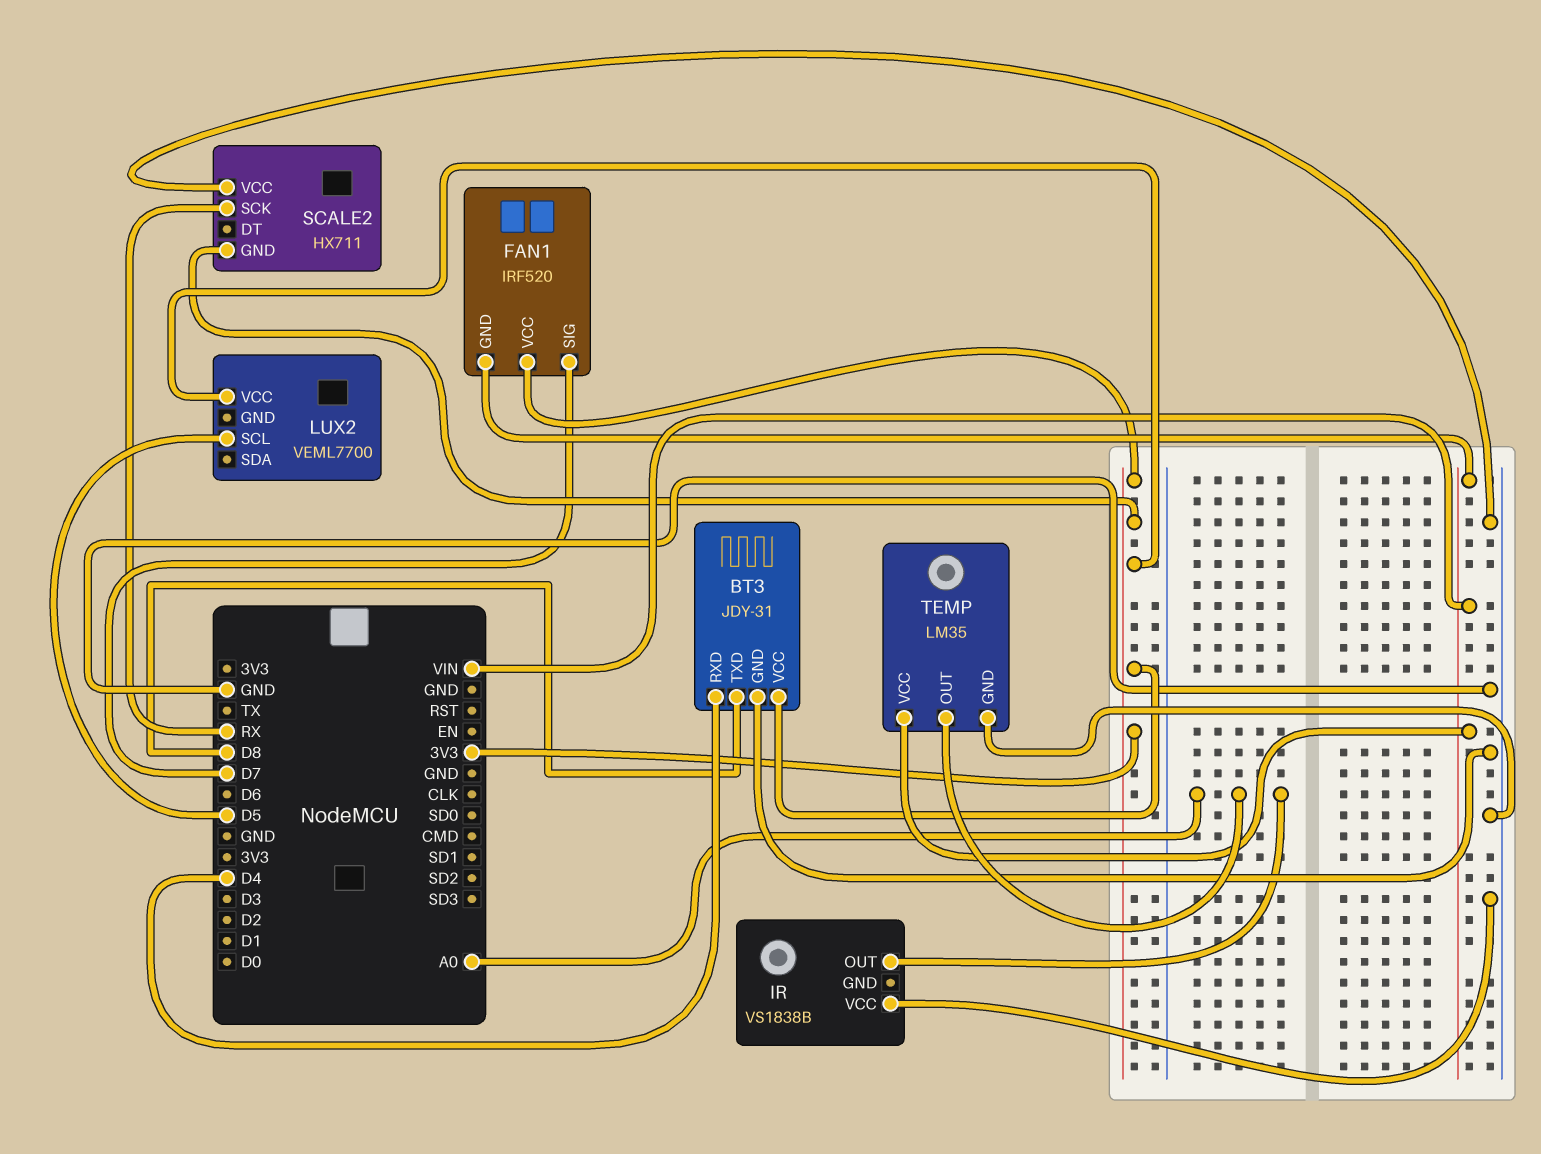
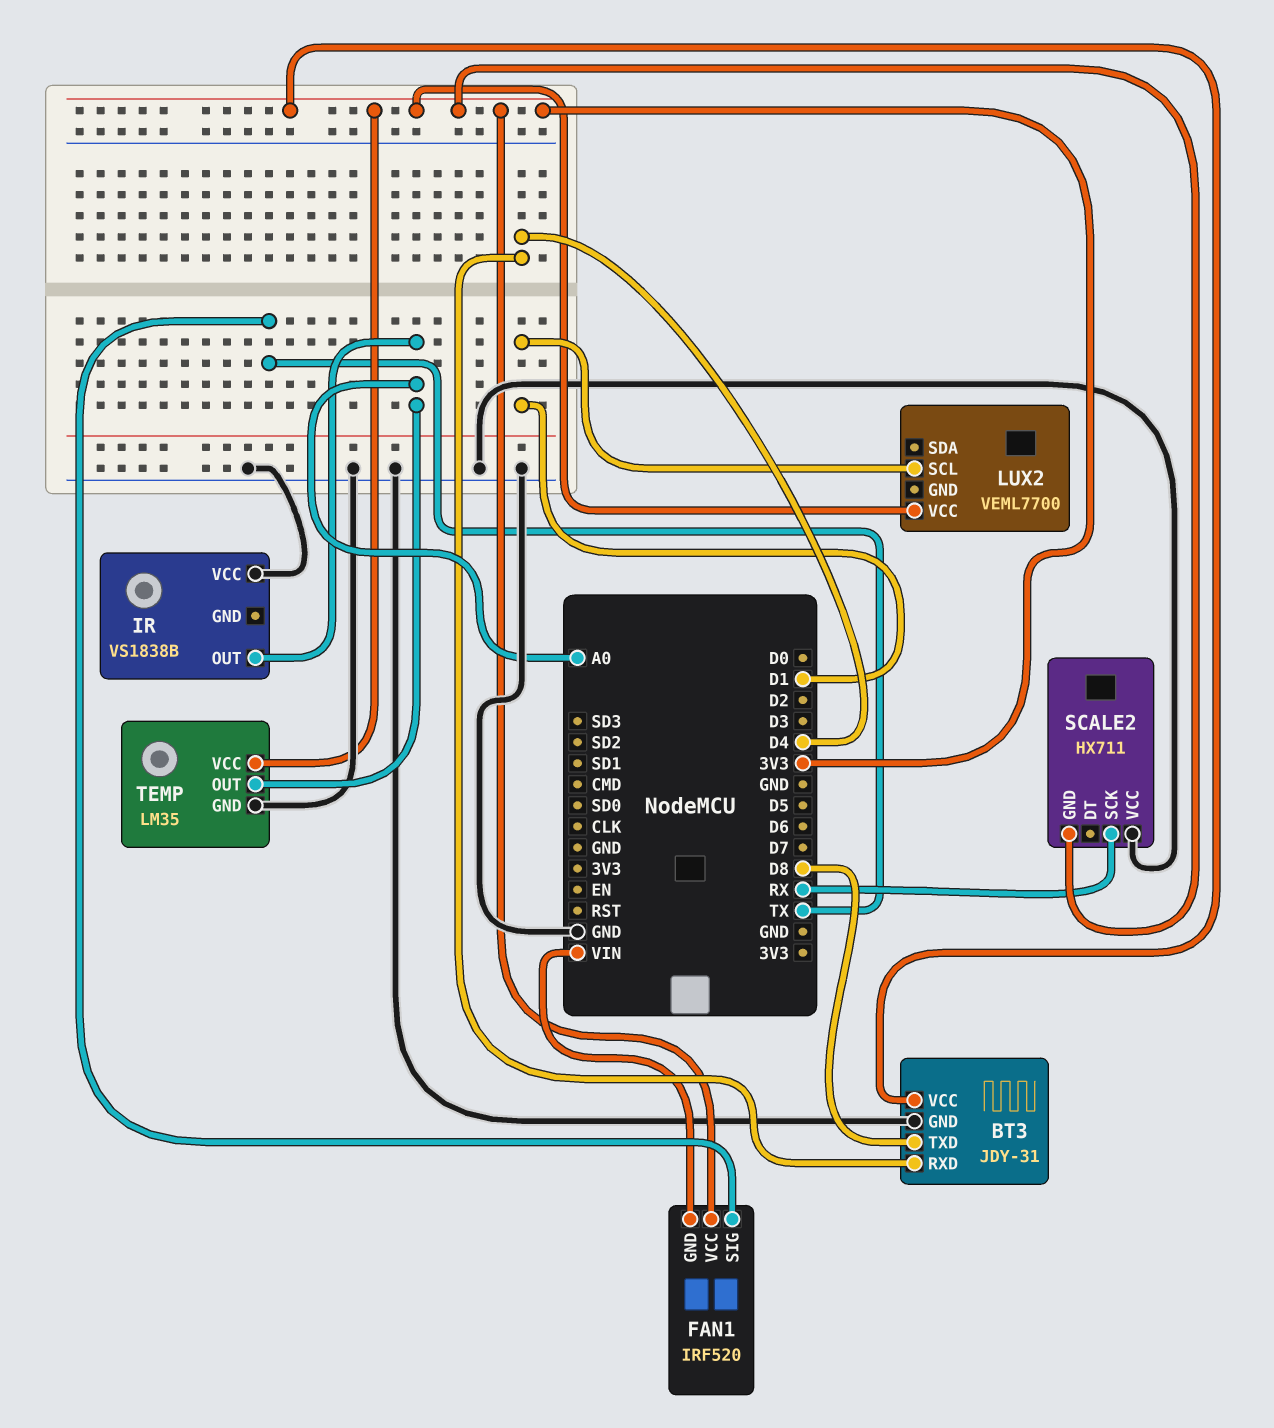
FAN1 pin SIG: D7 -> TX
LUX2 pin SCL: D5 -> D1
TEMP pin VCC: VIN -> 3V3

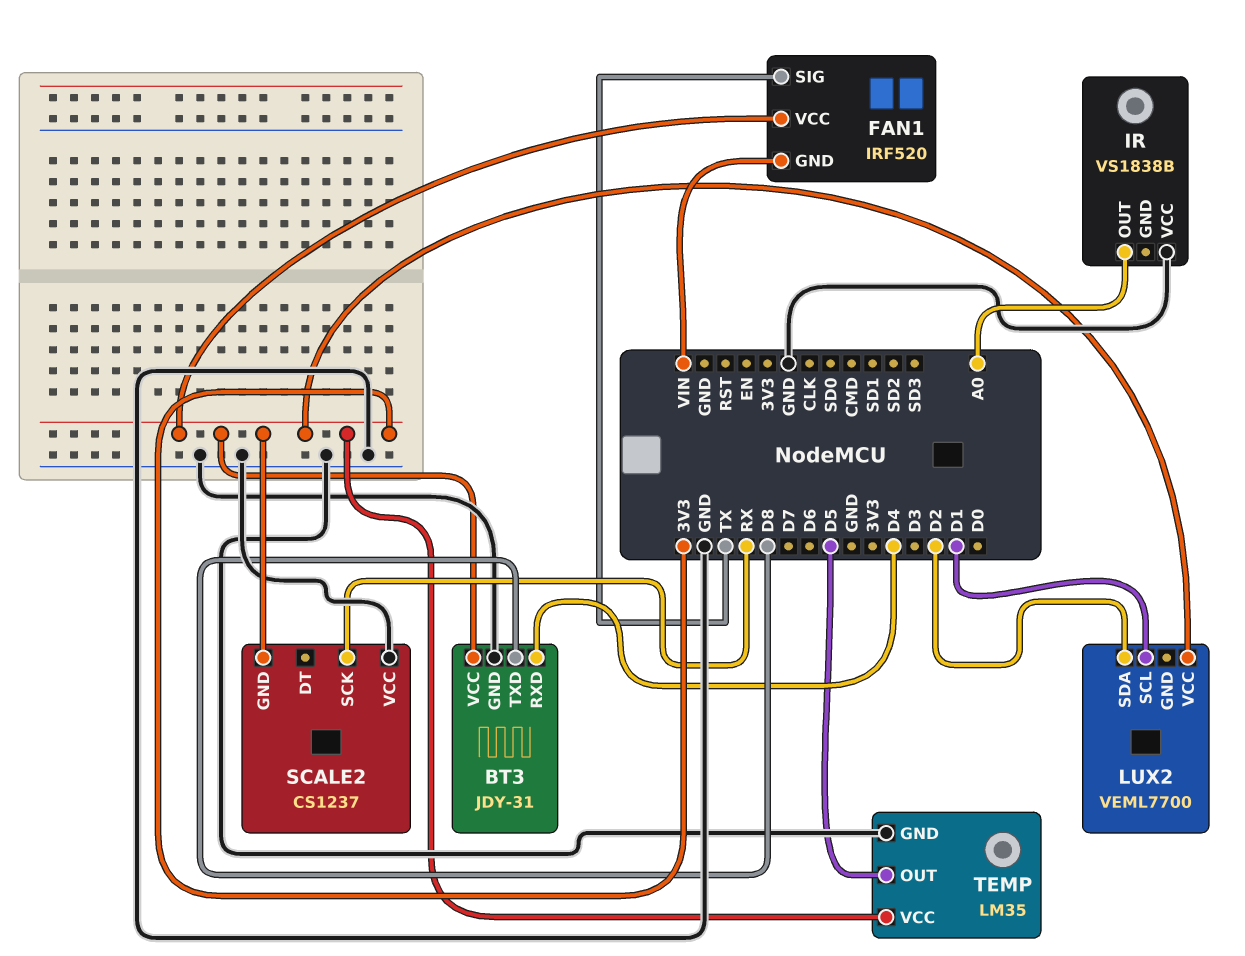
LUX2 pin SDA: none -> D2
SCALE2: HX711 -> CS1237
TEMP pin OUT: A0 -> D5

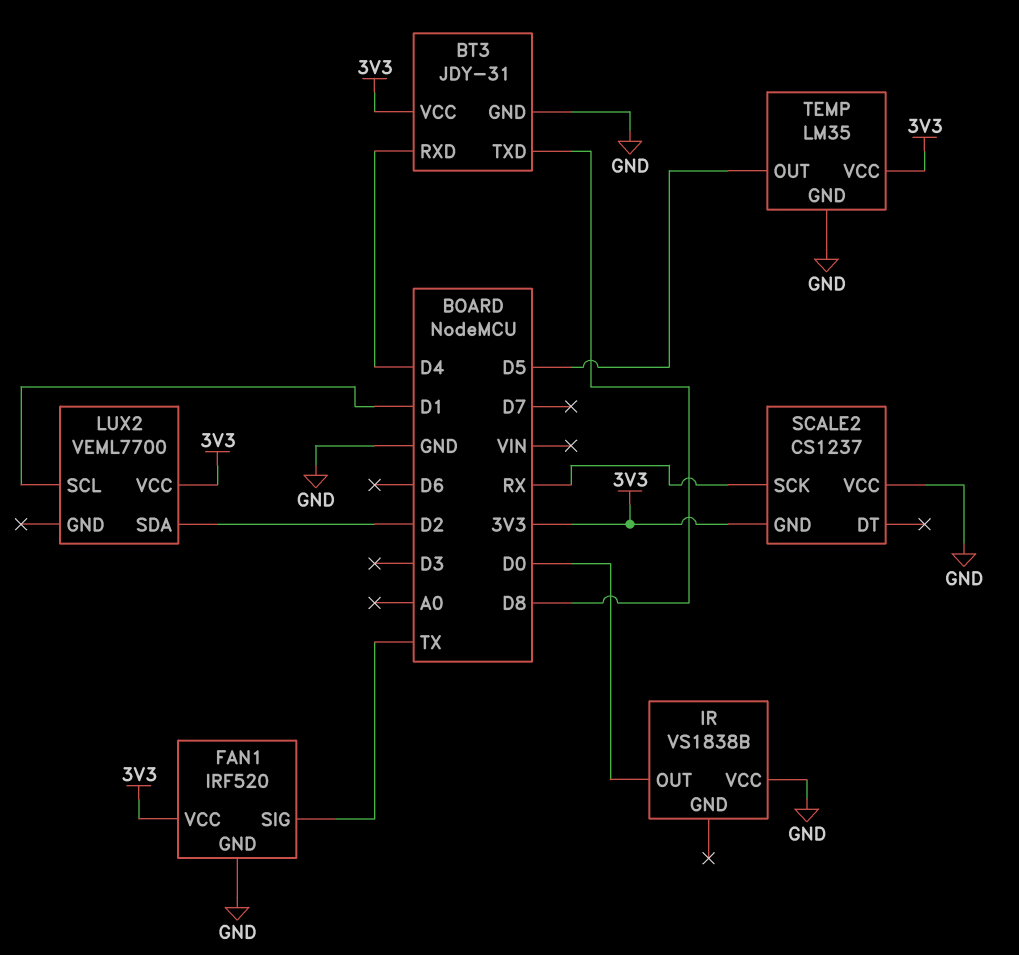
FAN1 pin GND: VIN -> GND
IR pin OUT: A0 -> D0

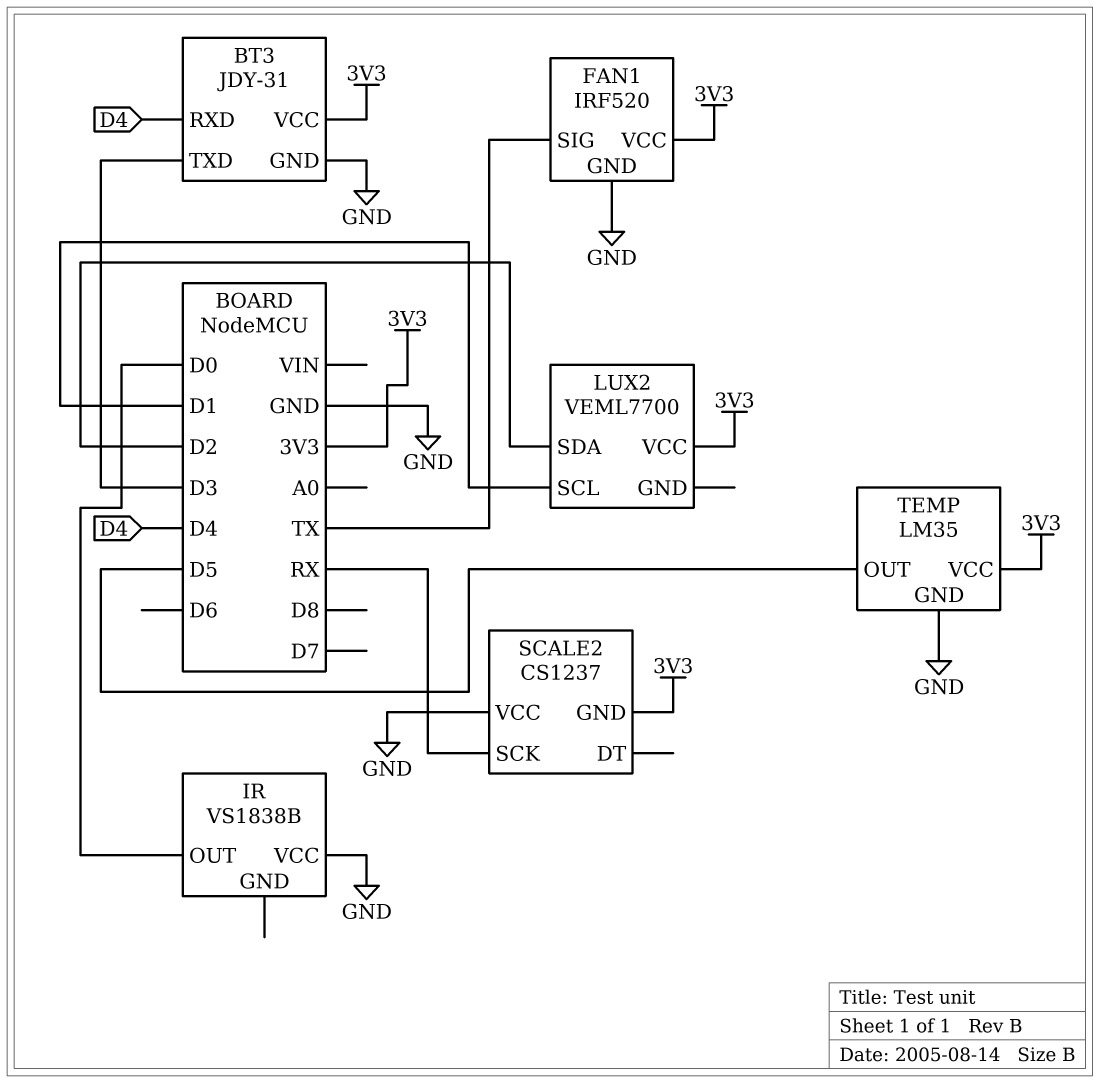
BT3 pin TXD: D8 -> D3

